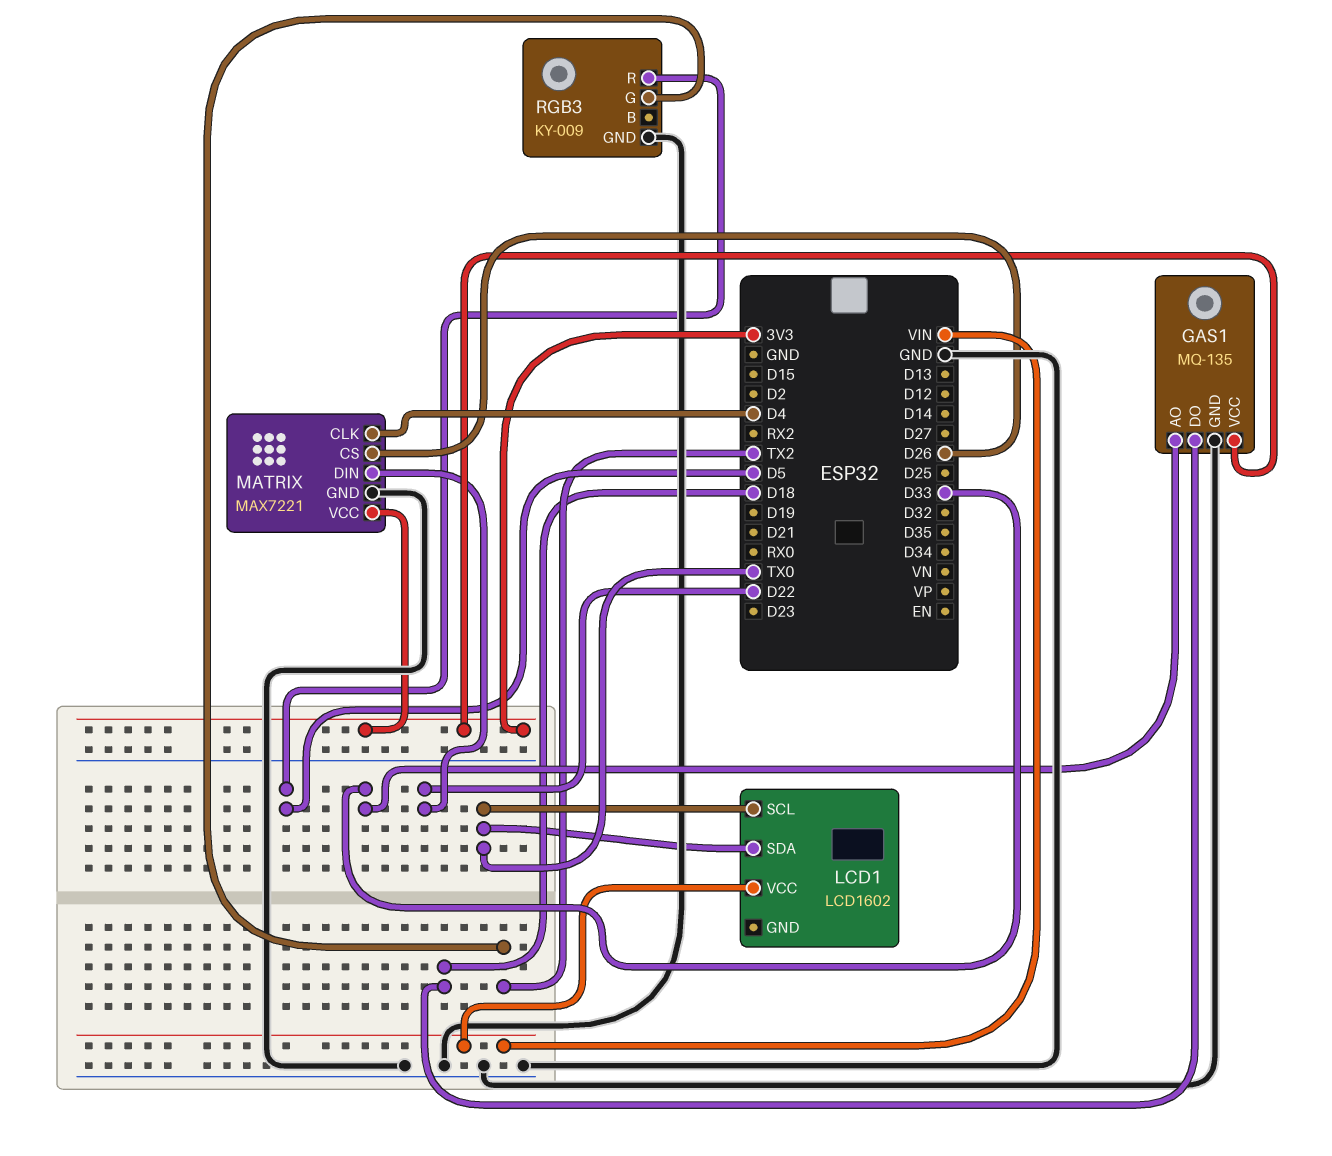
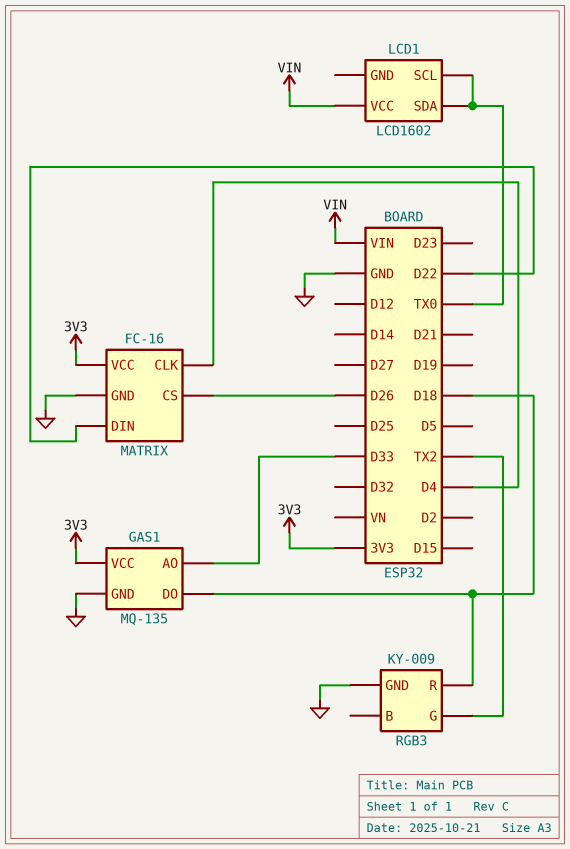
MATRIX: MAX7221 -> FC-16
RGB3 pin R: D5 -> D18

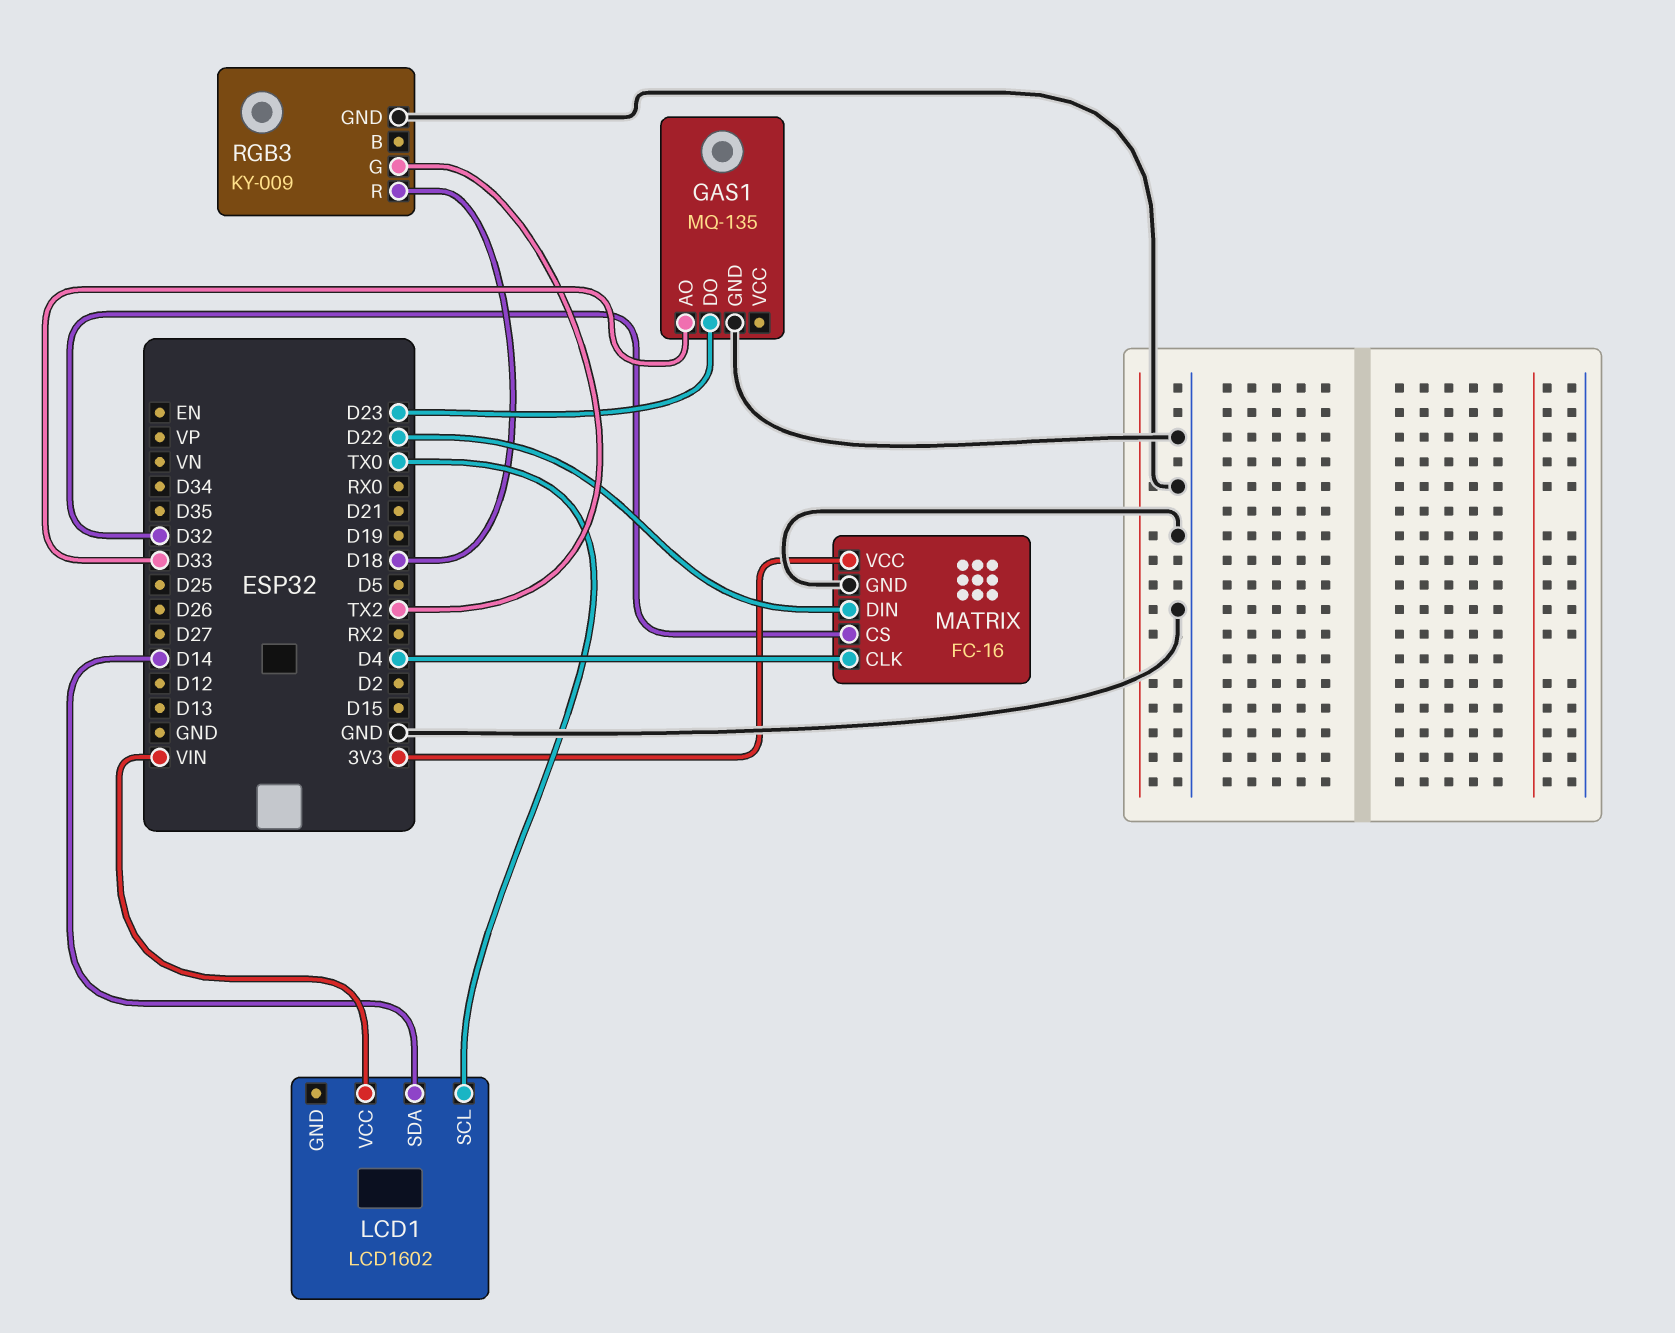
GAS1 pin DO: D18 -> D23
GAS1 pin VCC: 3V3 -> none
LCD1 pin SDA: TX0 -> D14
MATRIX pin CS: D26 -> D32

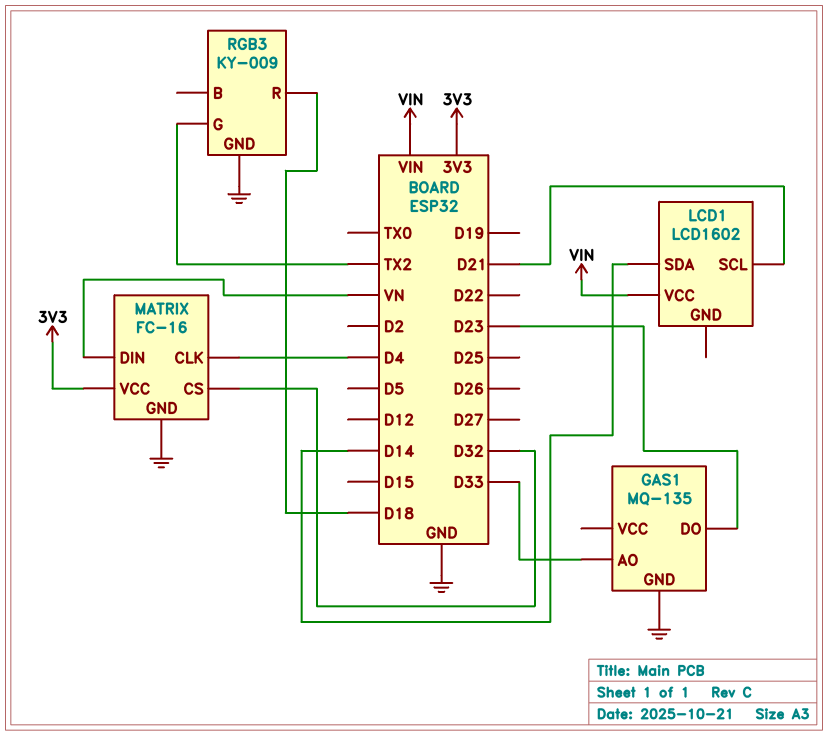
LCD1 pin SCL: TX0 -> D21
MATRIX pin DIN: D22 -> VN

